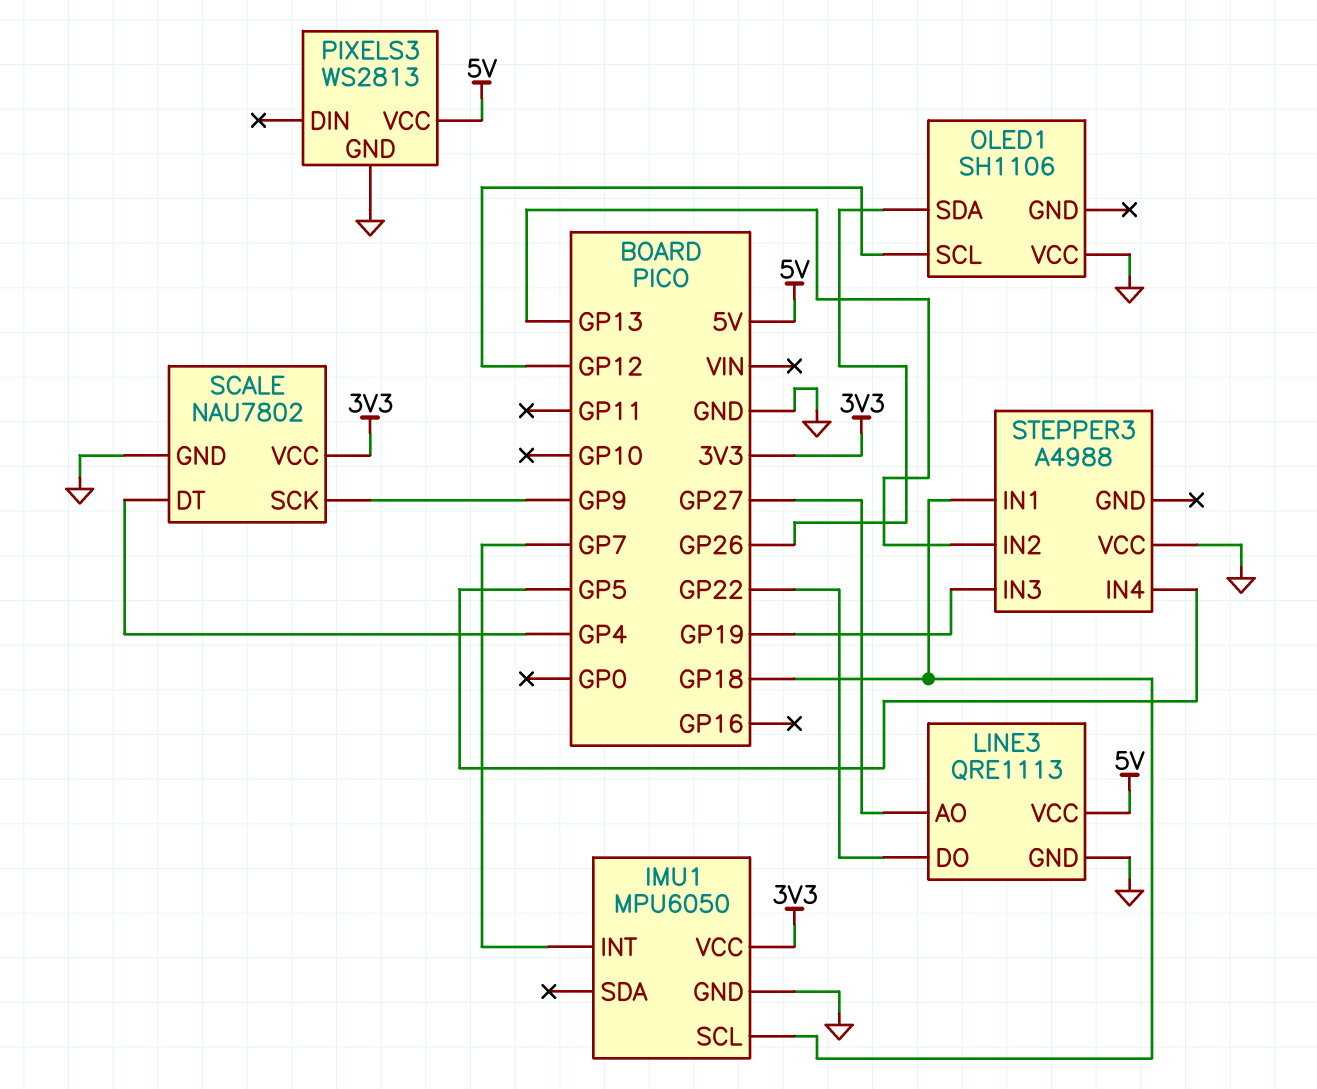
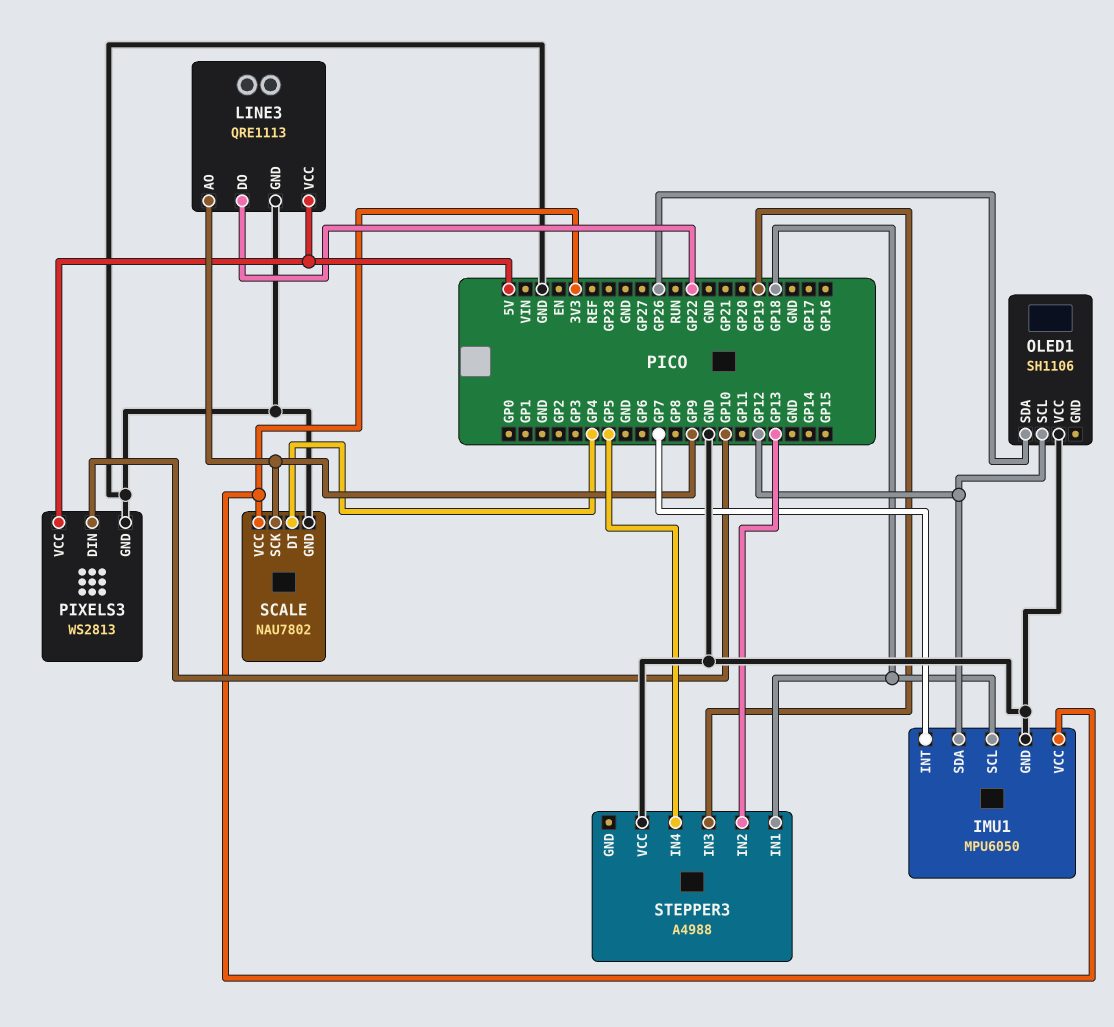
IMU1 pin SDA: none -> GP12
LINE3 pin AO: GP27 -> GP9
PIXELS3 pin DIN: none -> GP10

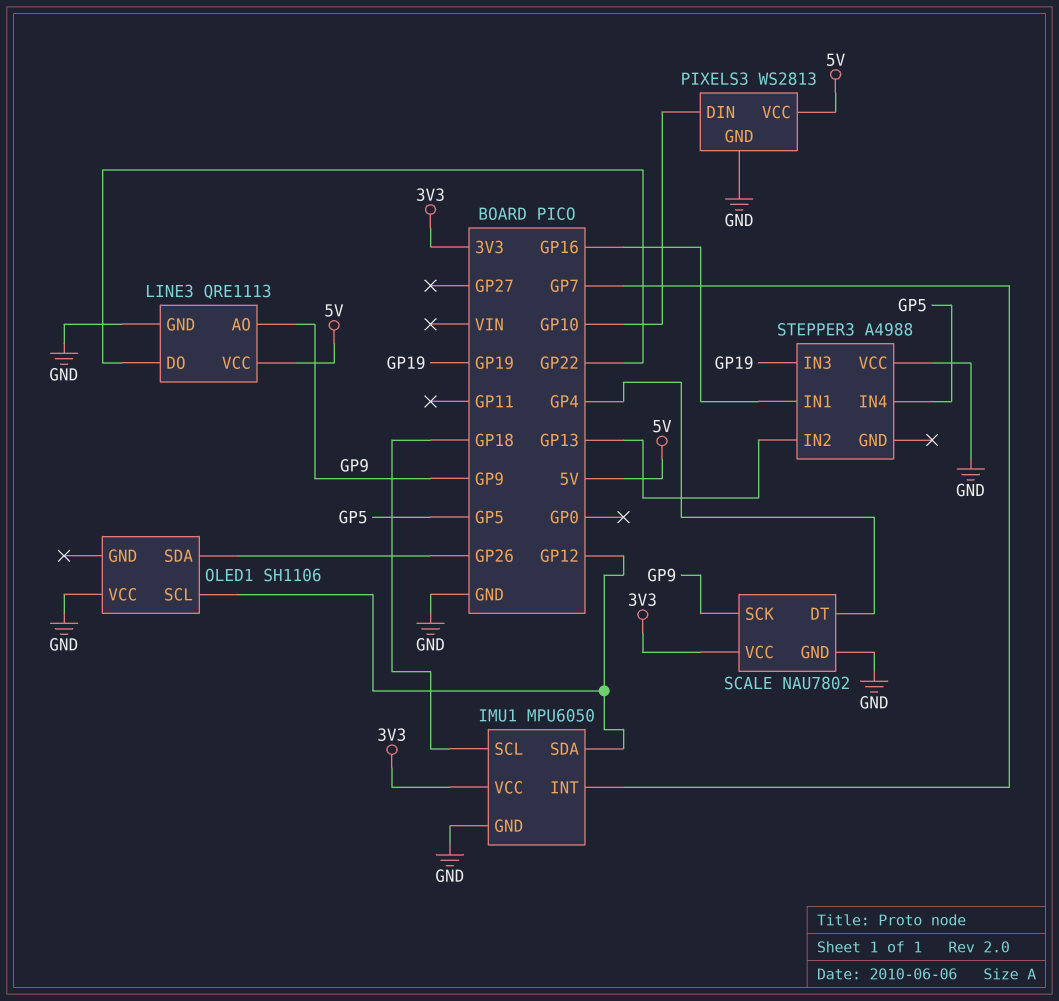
STEPPER3 pin IN1: GP18 -> GP16

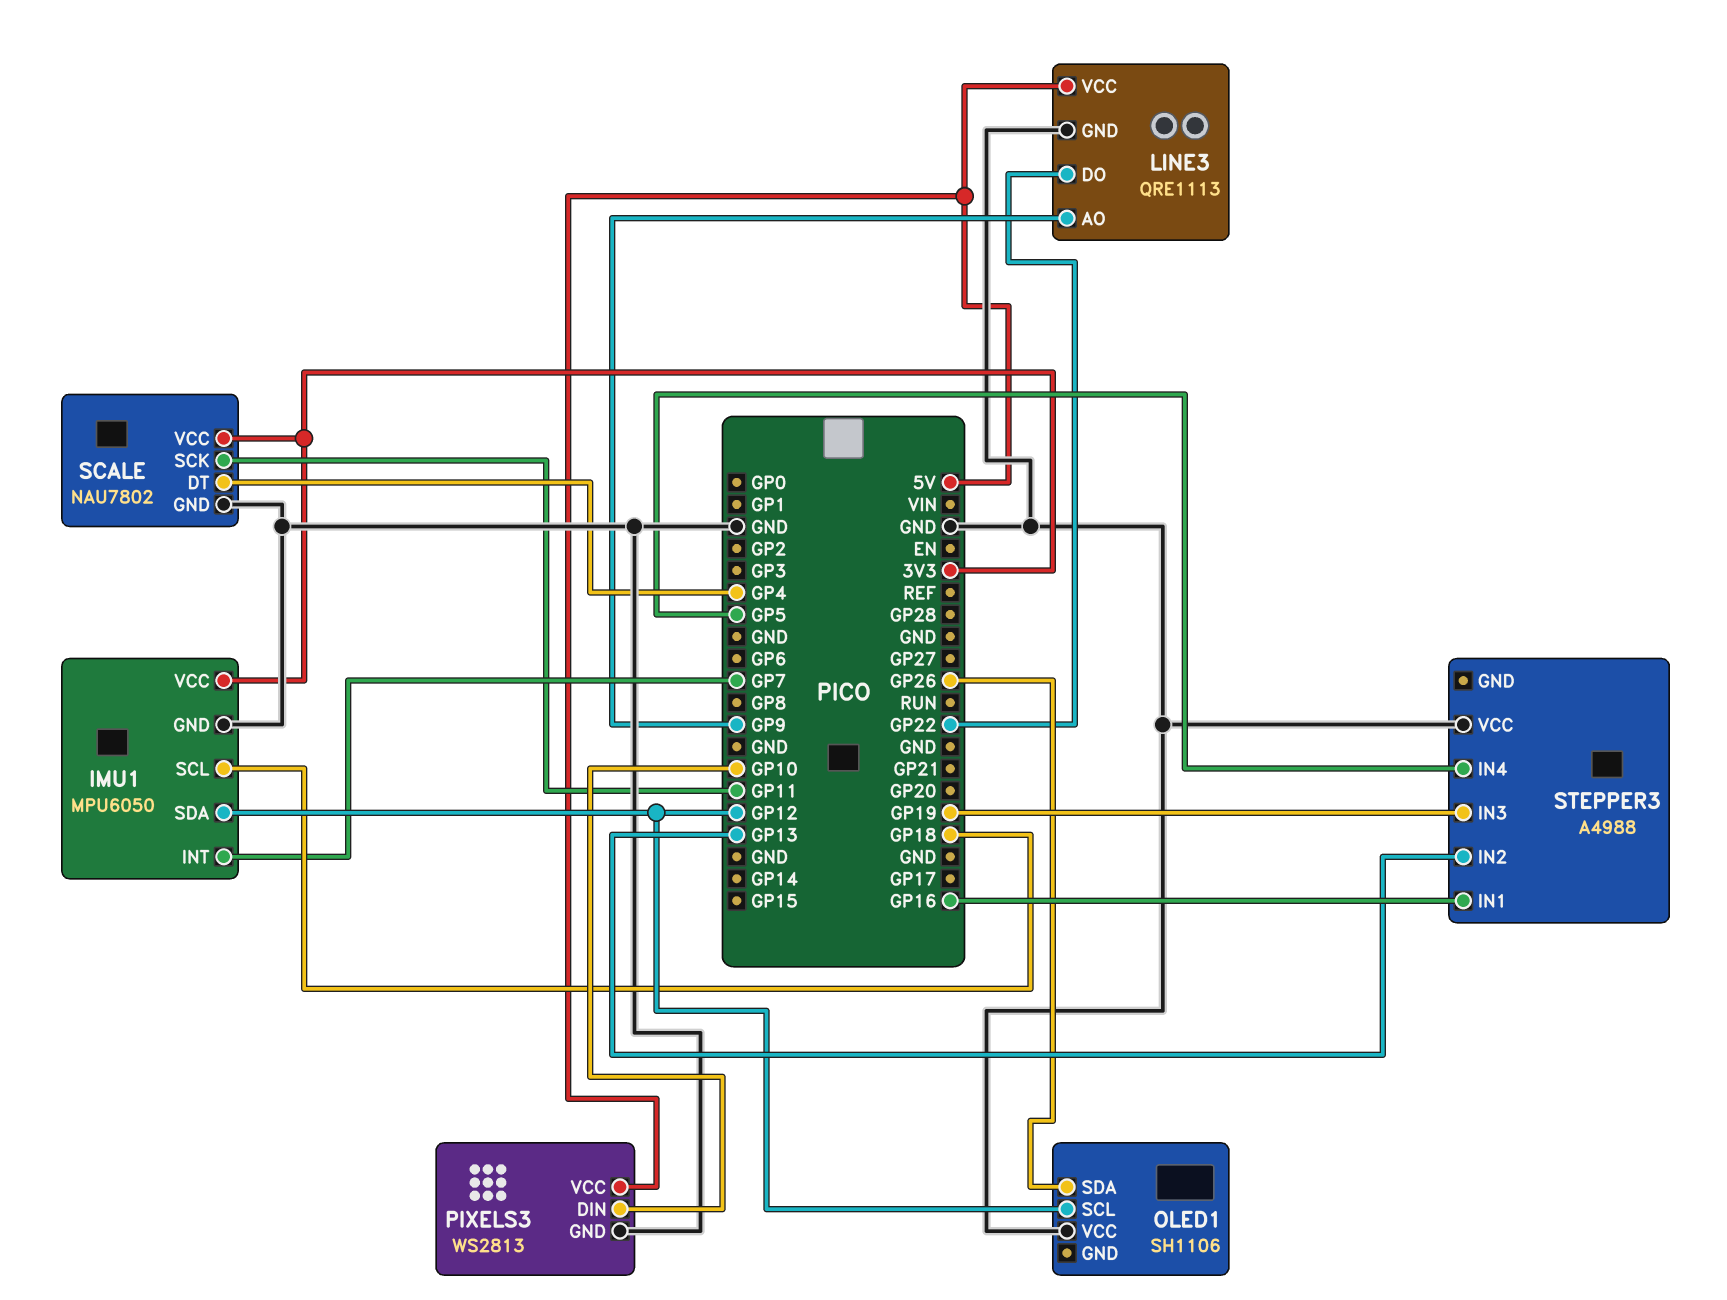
SCALE pin SCK: GP9 -> GP11

